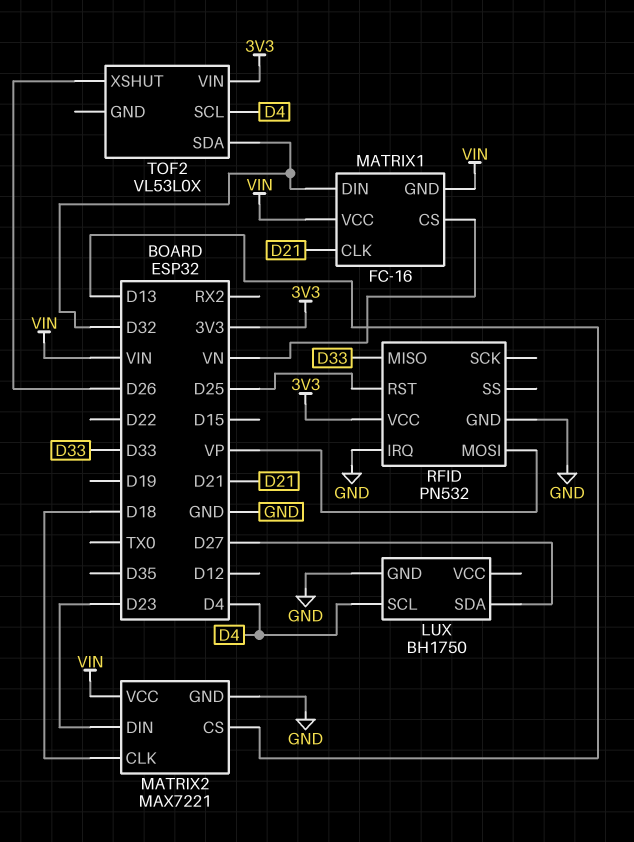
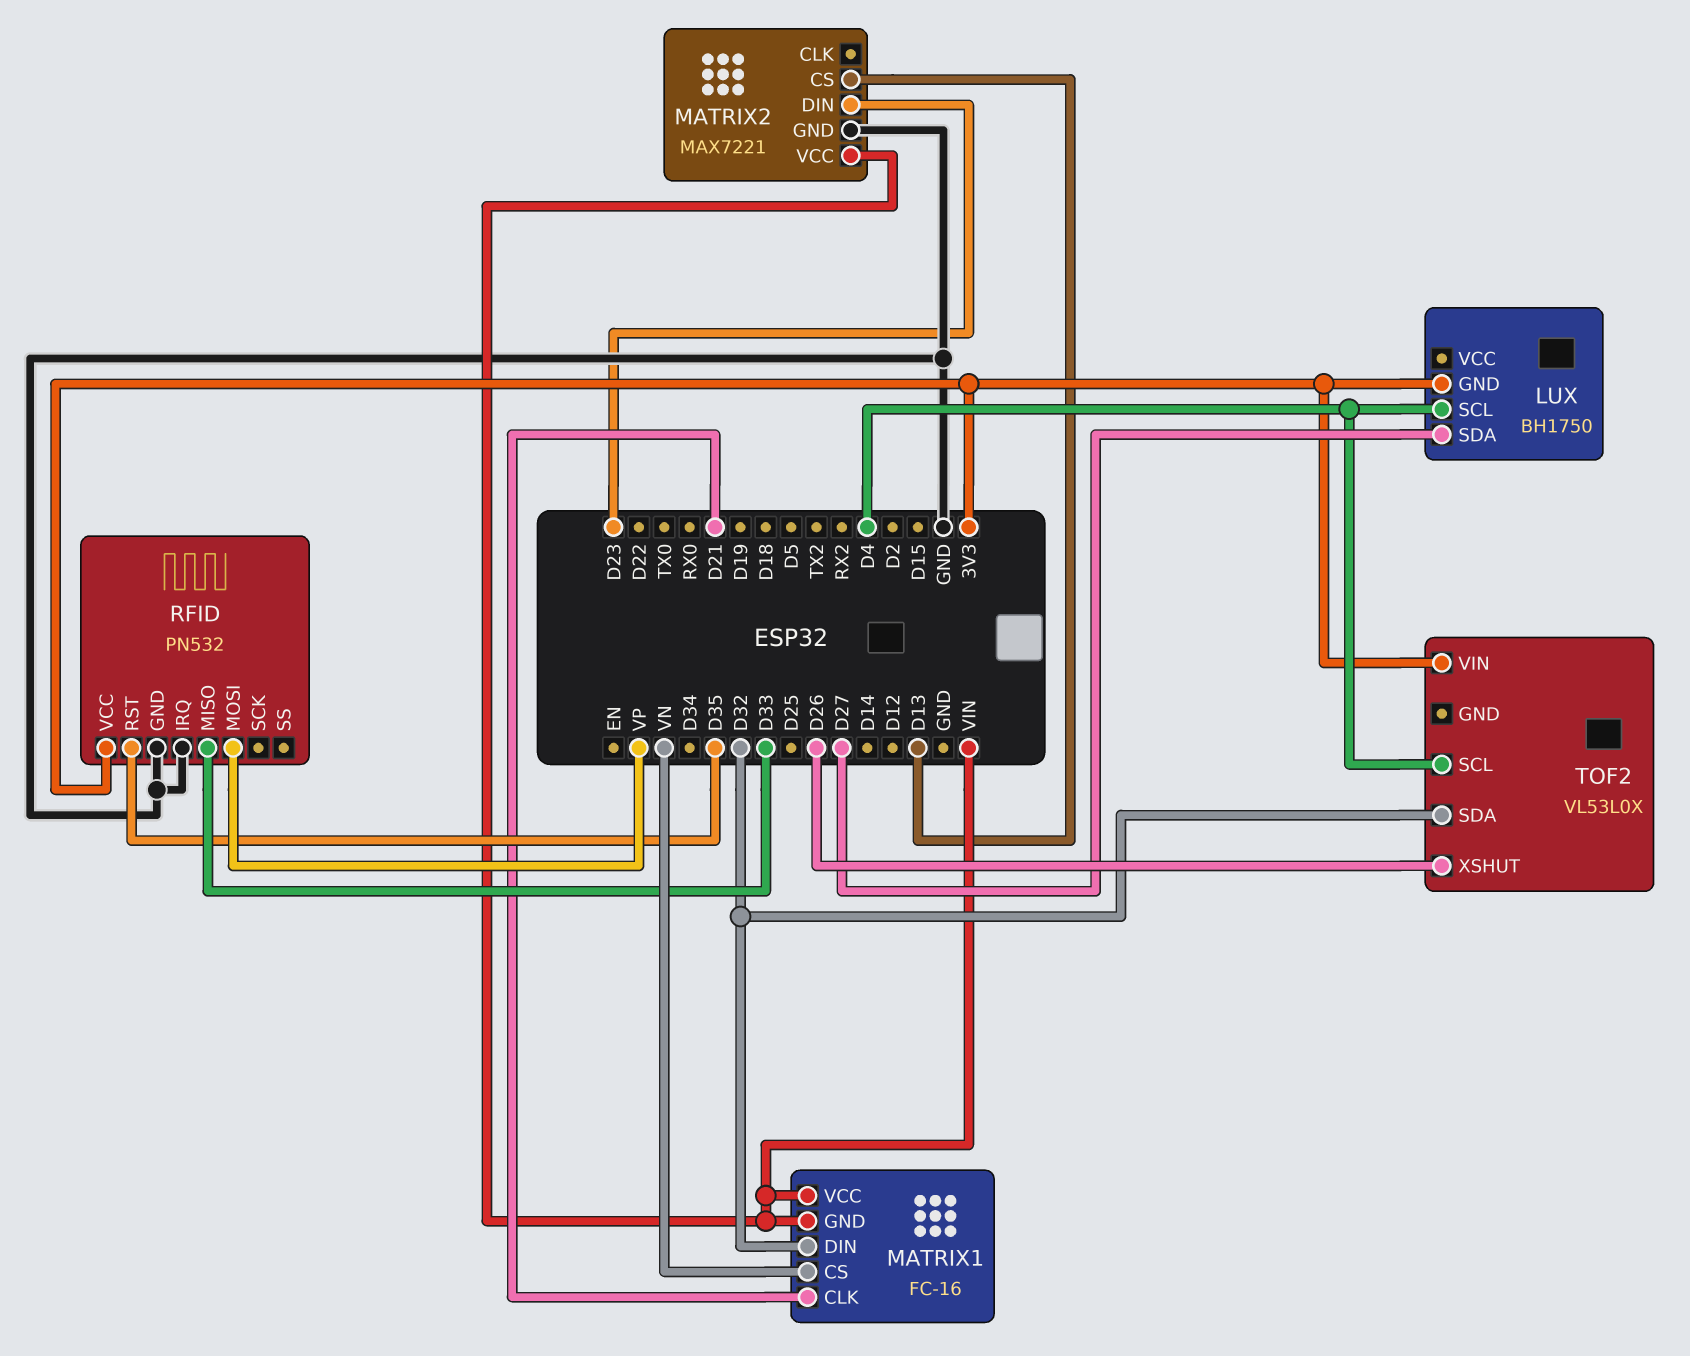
LUX pin GND: GND -> 3V3
MATRIX2 pin CLK: D18 -> none
RFID pin RST: D25 -> D35

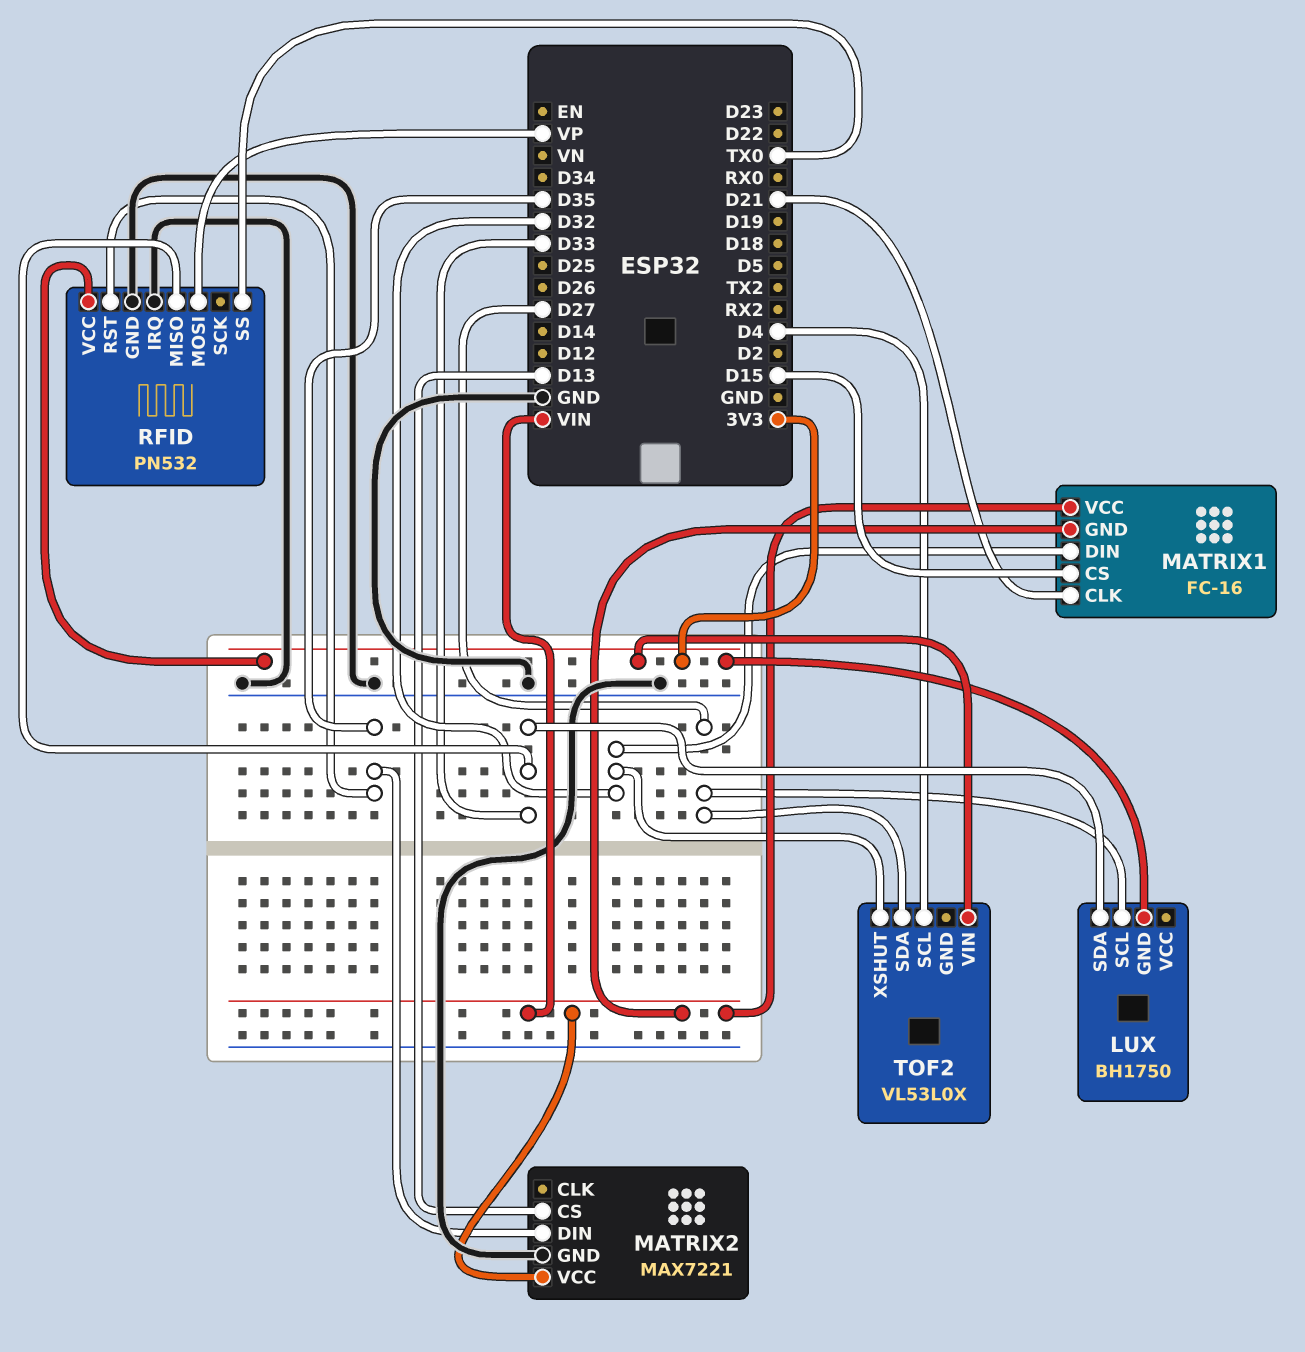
LUX pin SCL: D4 -> D27
LUX pin SDA: D27 -> D33
MATRIX1 pin CS: VN -> D15
MATRIX2 pin DIN: D23 -> D35
RFID pin SS: none -> TX0
TOF2 pin SDA: D32 -> D27
TOF2 pin XSHUT: D26 -> D32

